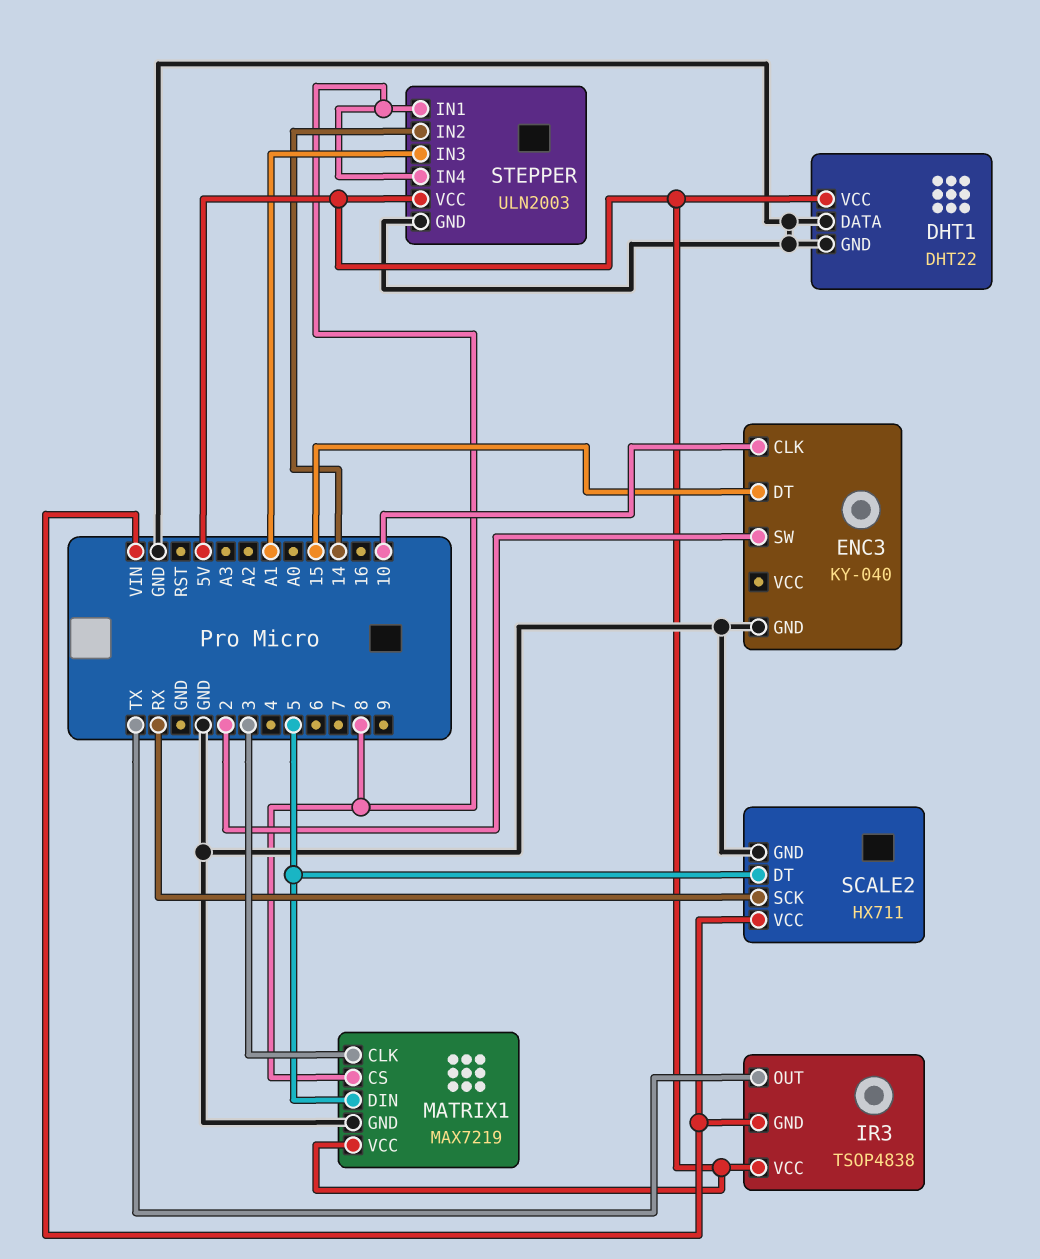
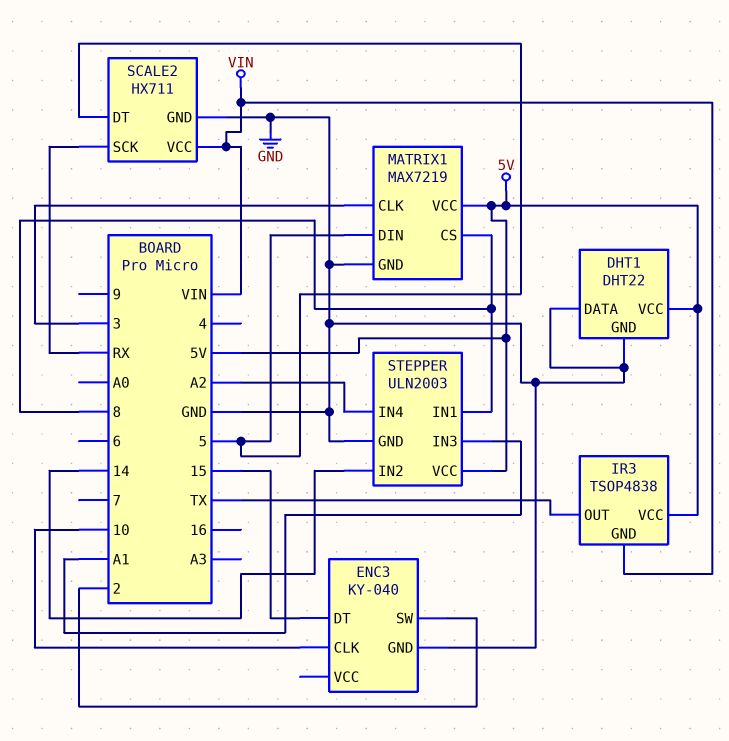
STEPPER pin IN4: 8 -> A2

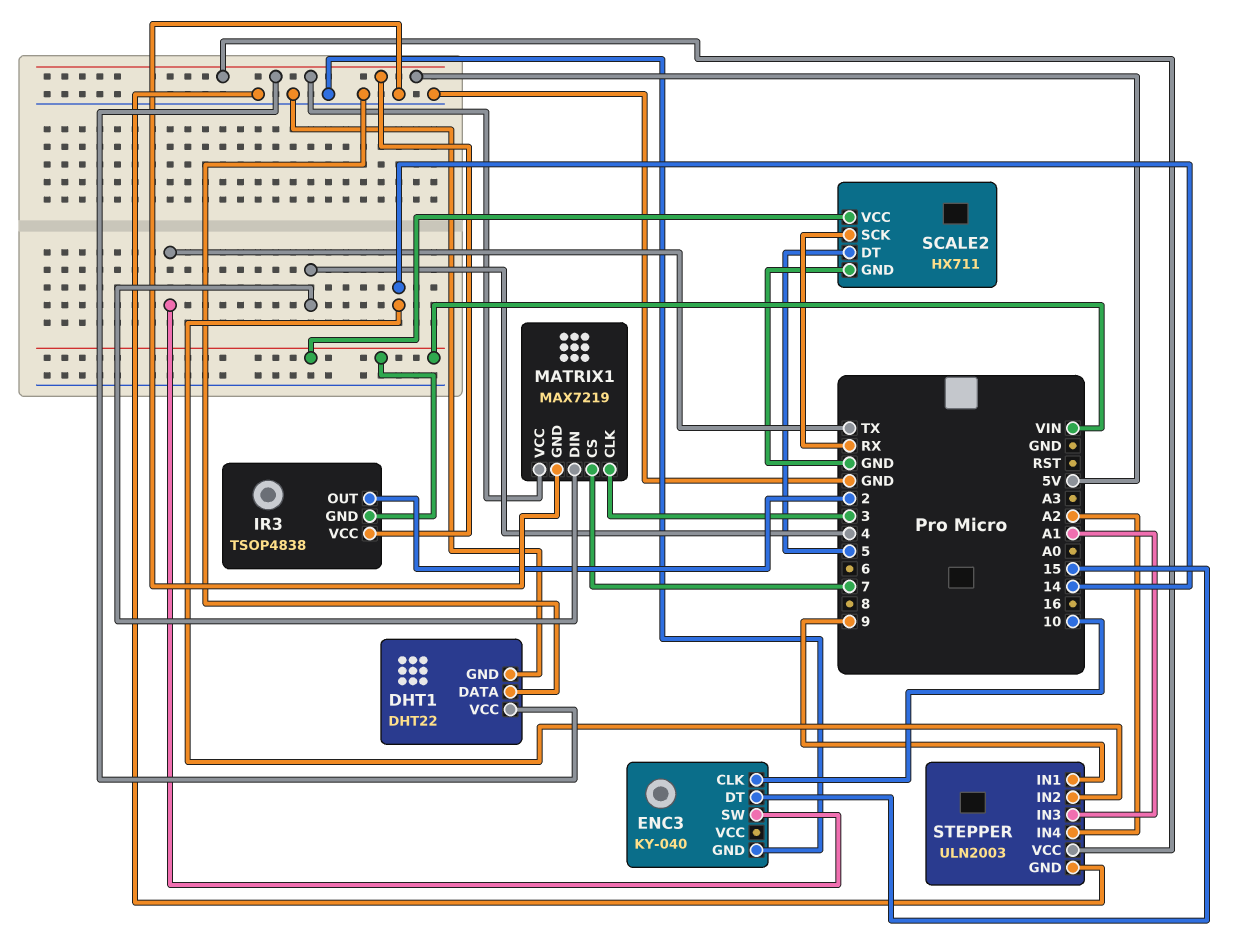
ENC3 pin SW: 2 -> TX
IR3 pin OUT: TX -> 2
MATRIX1 pin CS: 8 -> 7
MATRIX1 pin DIN: 5 -> 4
STEPPER pin IN1: 8 -> 9

